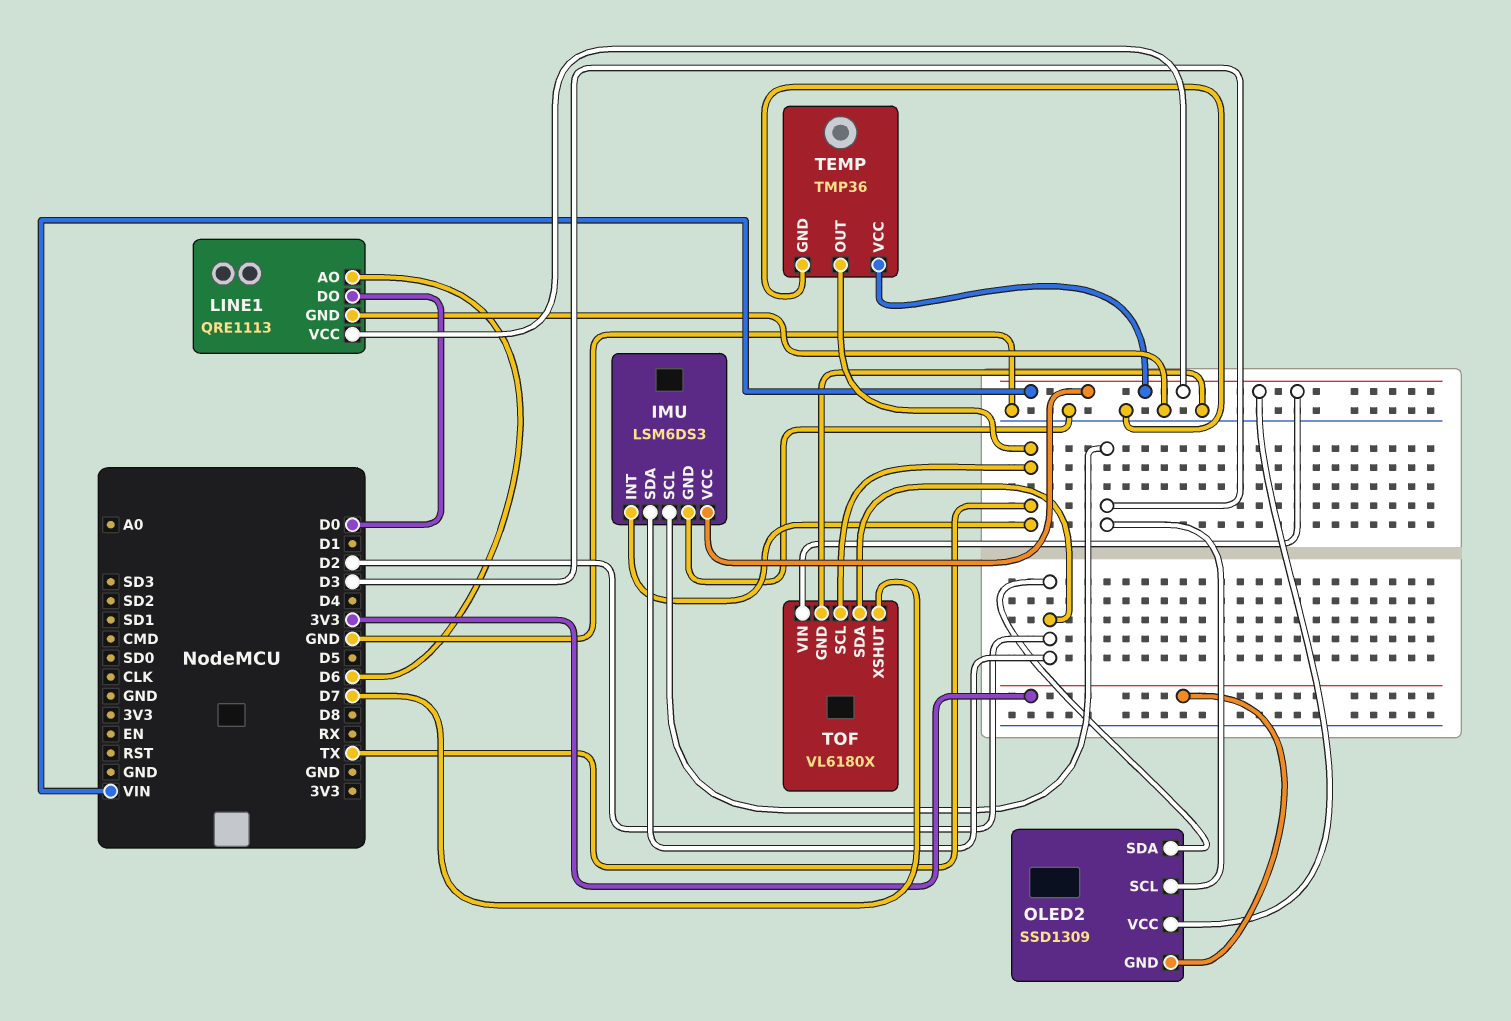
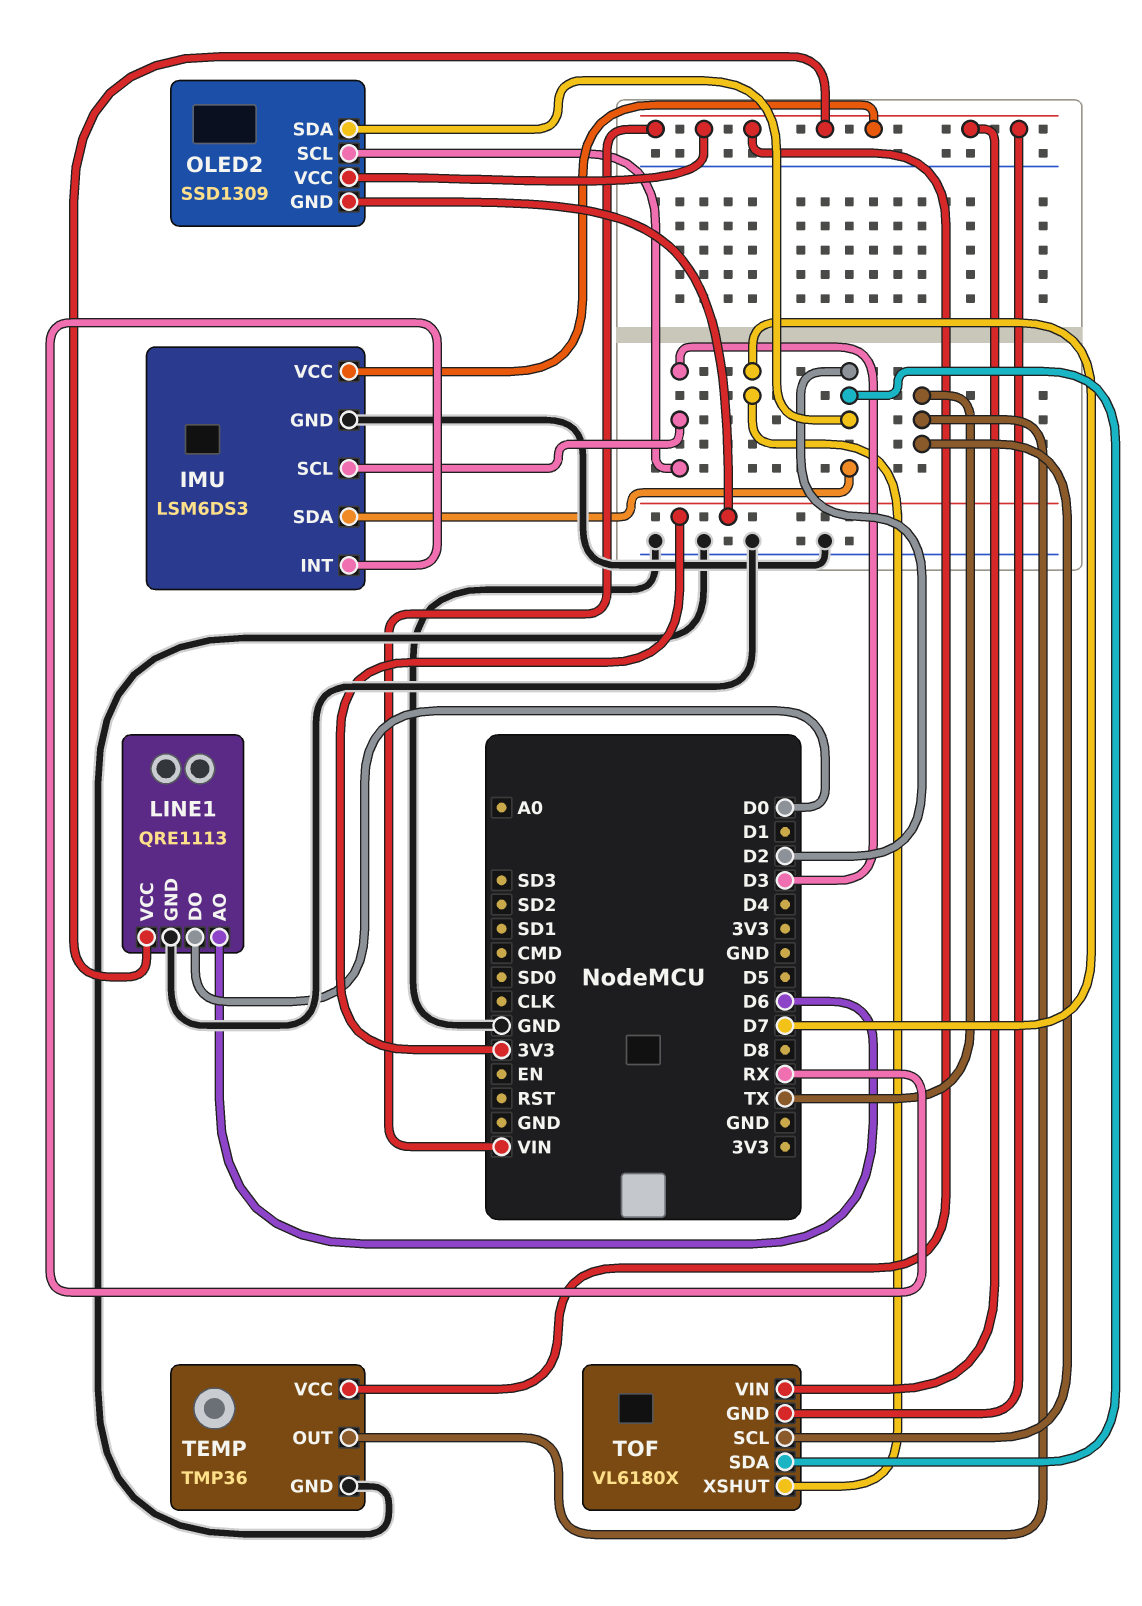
IMU pin INT: TX -> RX
TOF pin GND: GND -> VIN

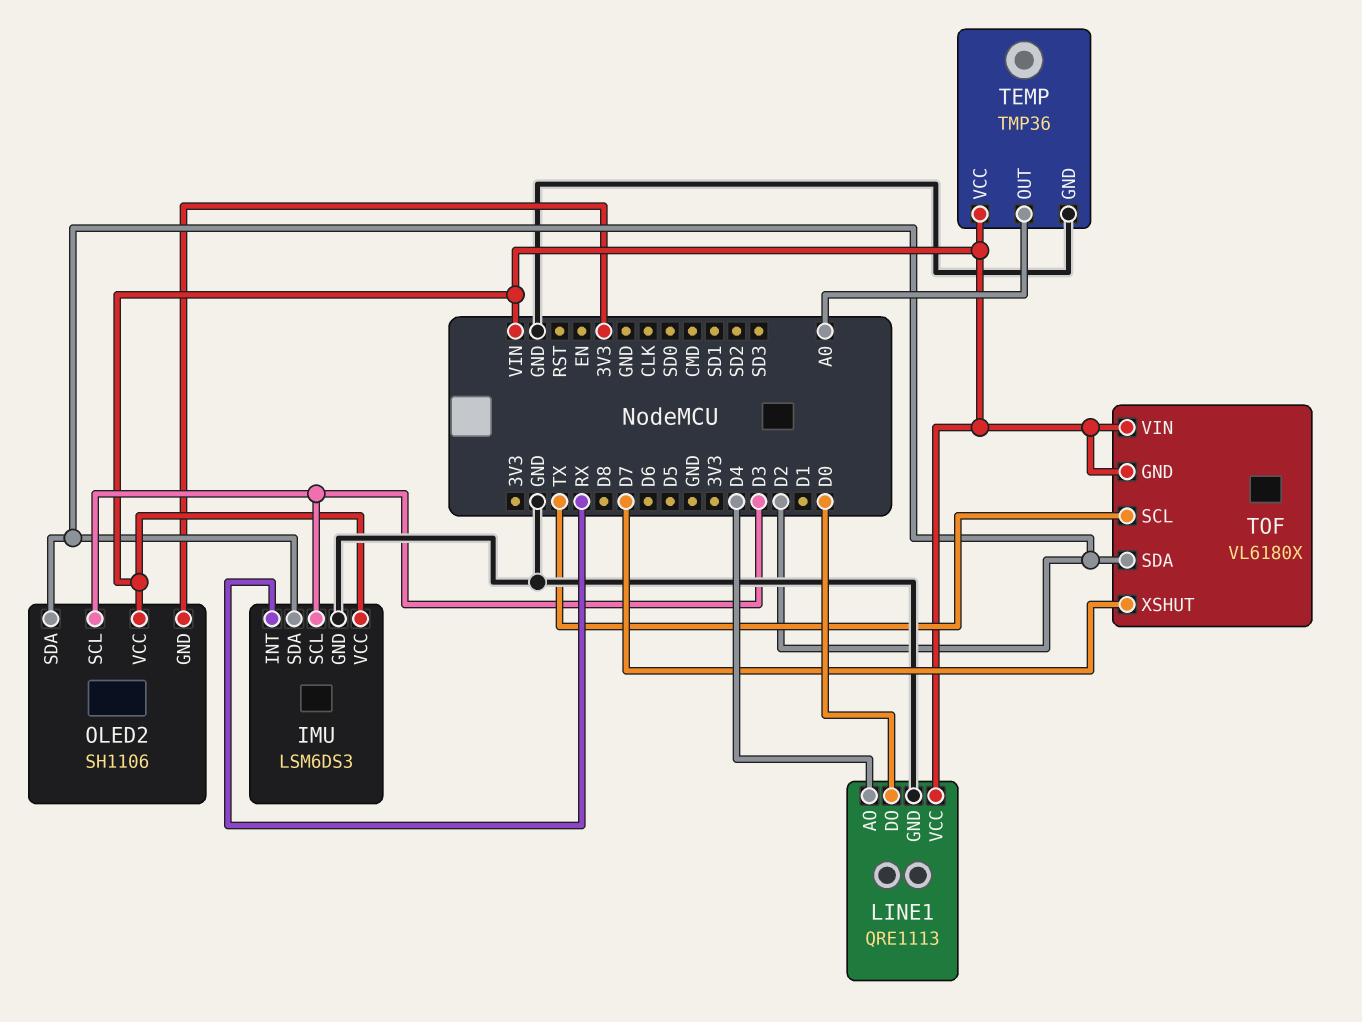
LINE1 pin AO: D6 -> D4
OLED2: SSD1309 -> SH1106
TEMP pin OUT: TX -> A0

